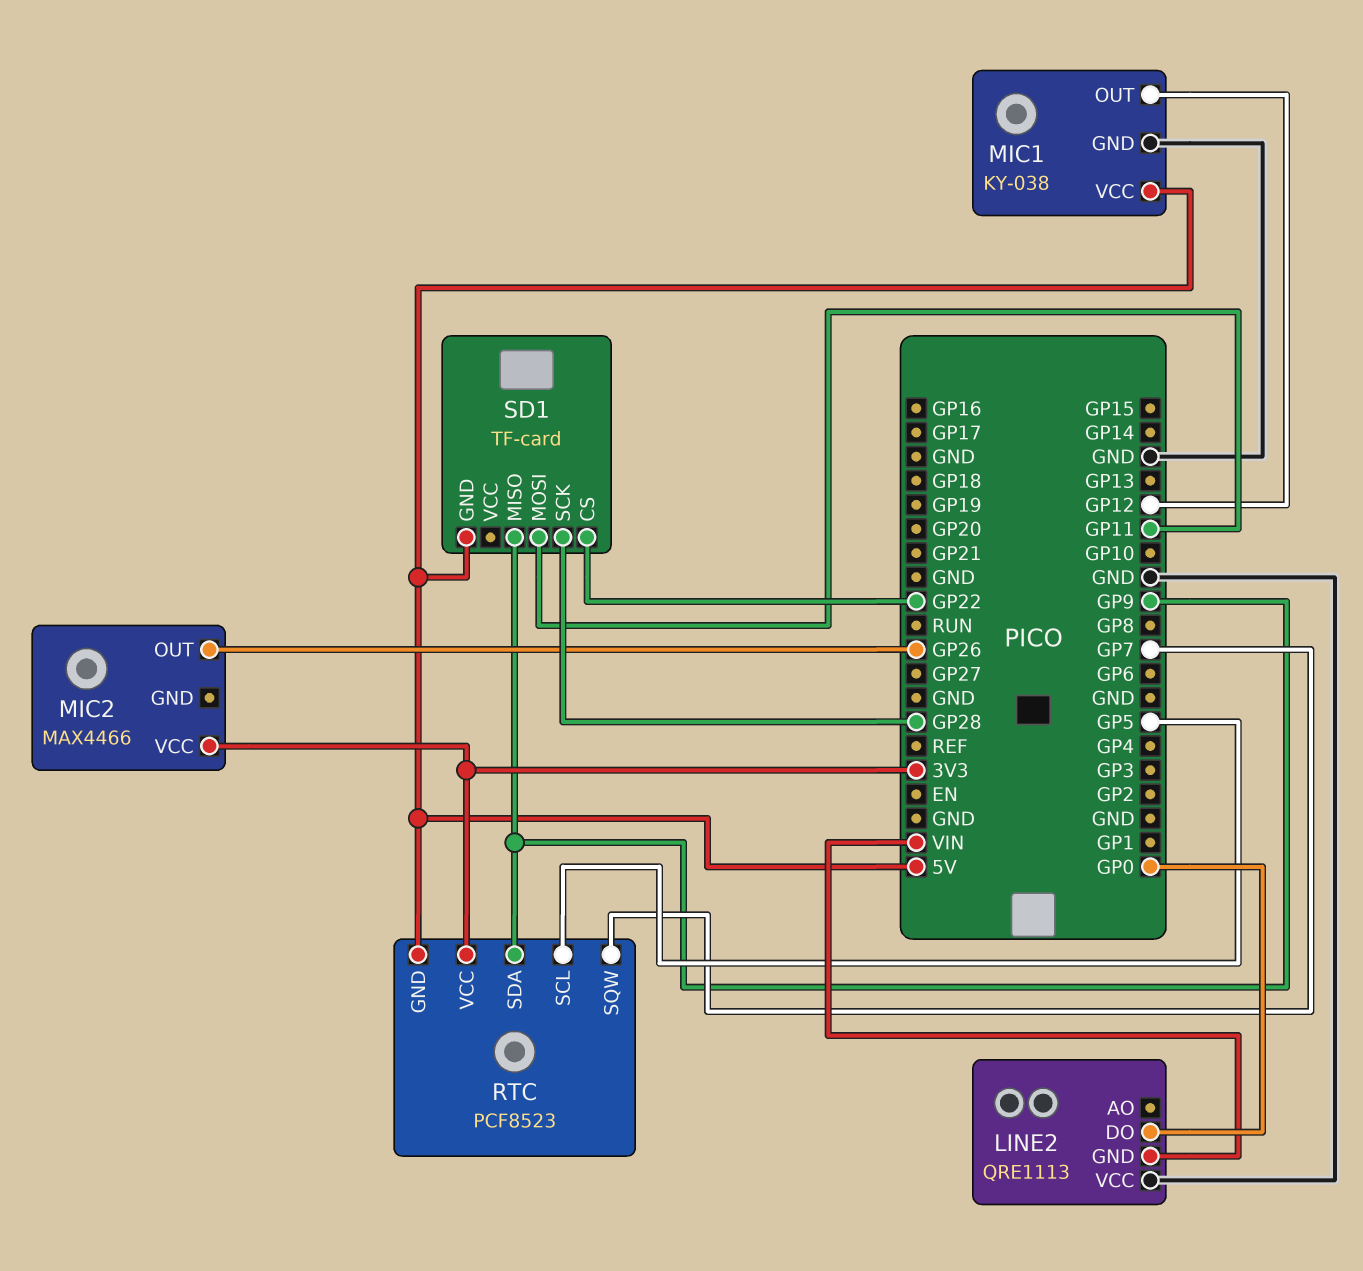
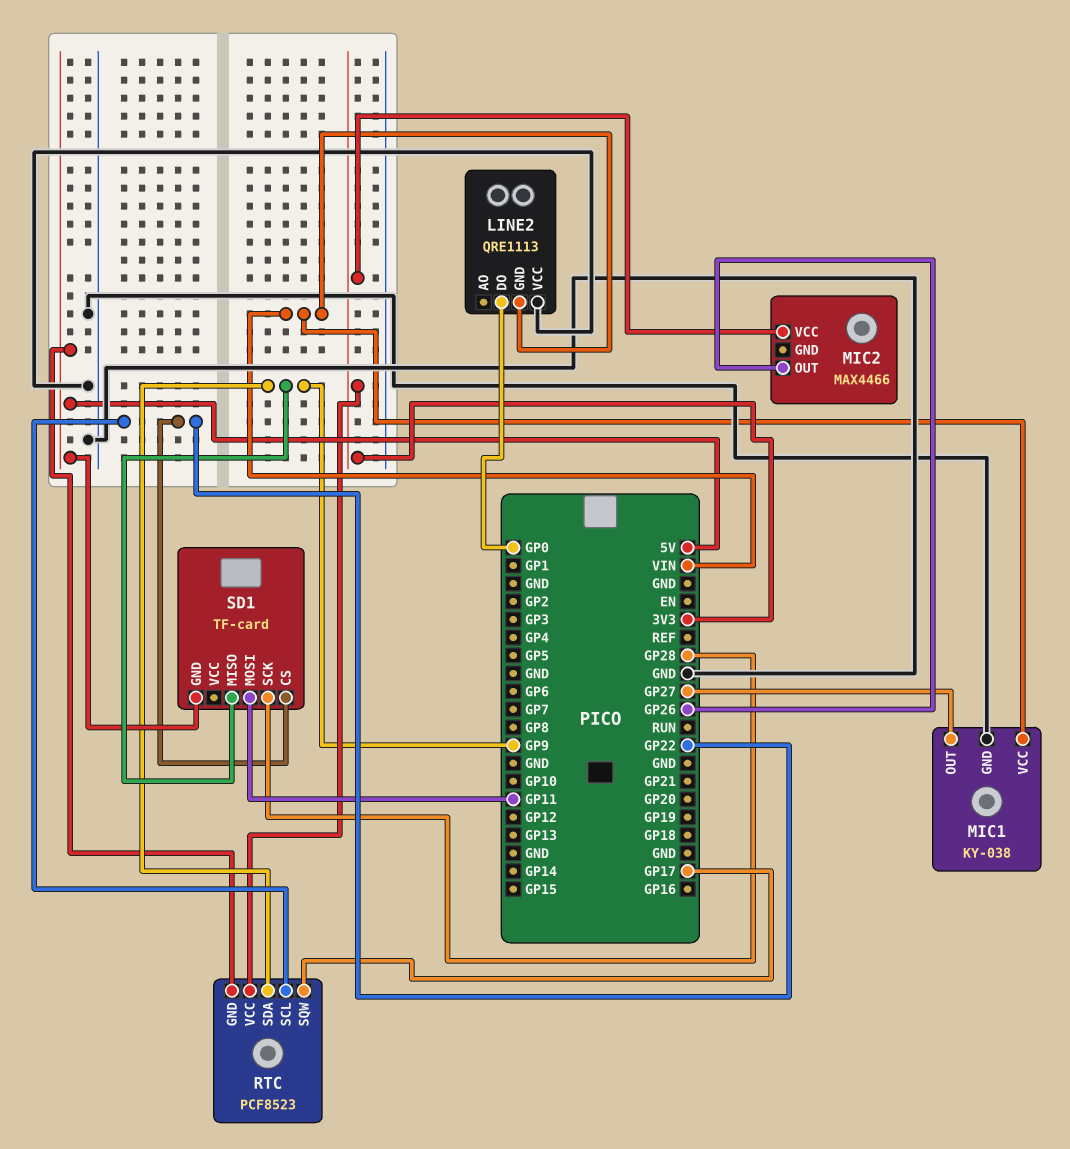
MIC1 pin OUT: GP12 -> GP27
MIC1 pin VCC: 5V -> VIN
RTC pin SCL: GP5 -> GP22
RTC pin SQW: GP7 -> GP17

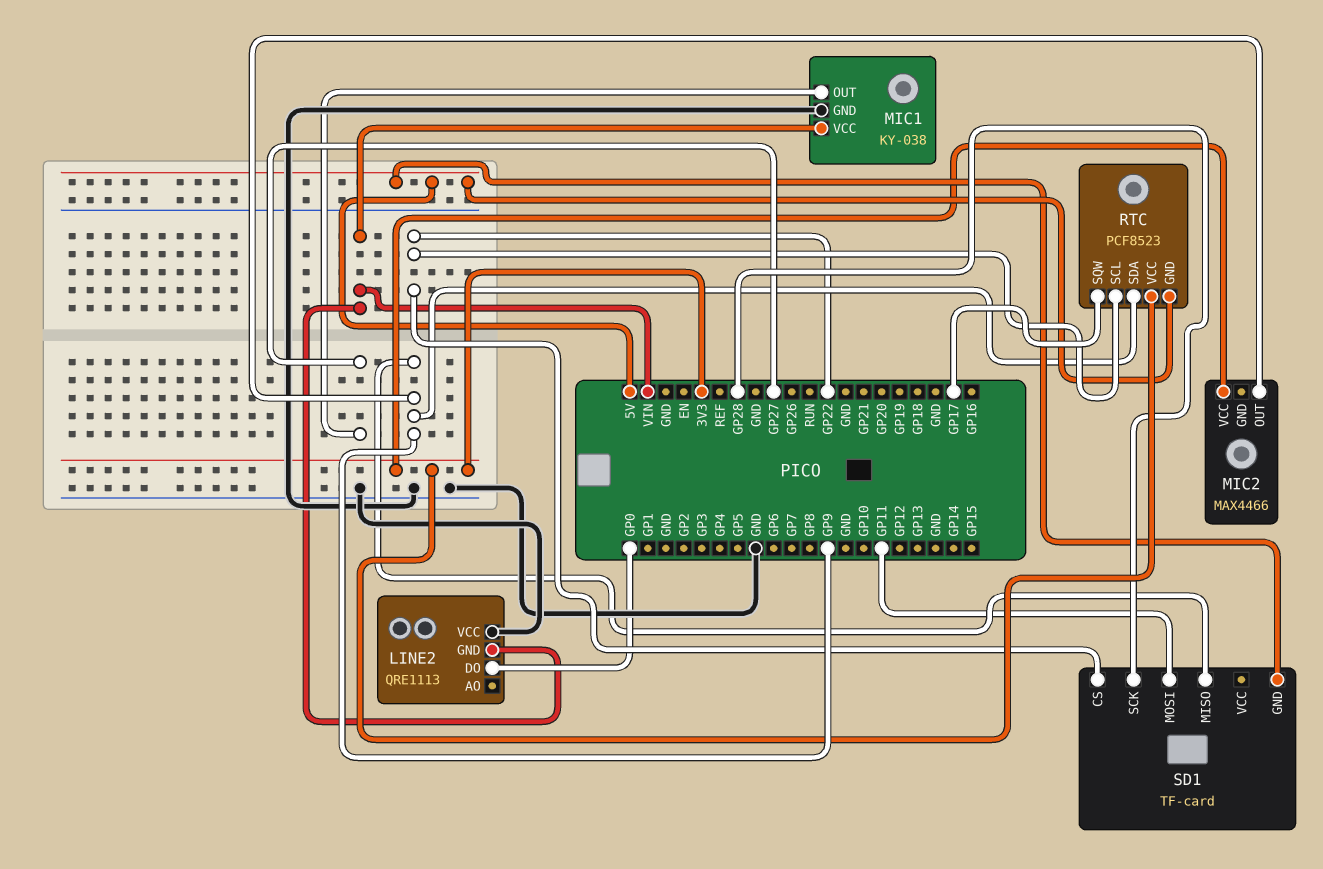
MIC2 pin OUT: GP26 -> GP9

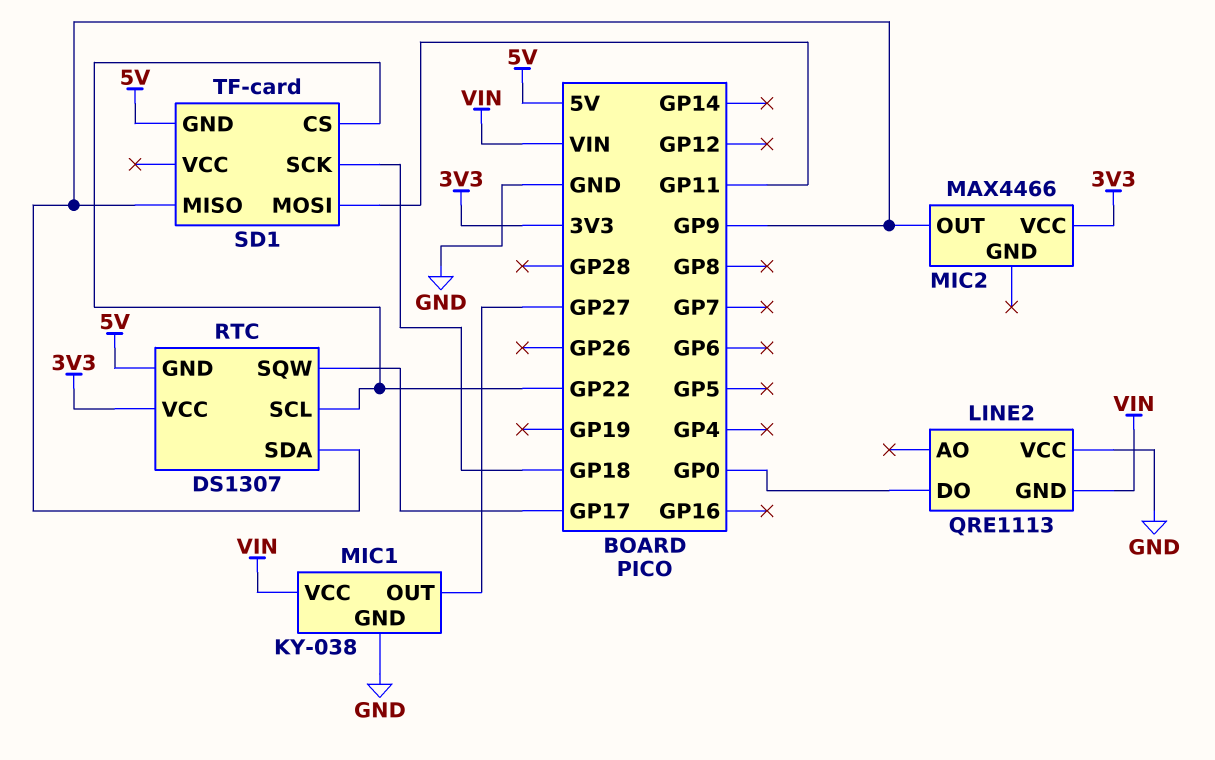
RTC: PCF8523 -> DS1307
SD1 pin SCK: GP28 -> GP18

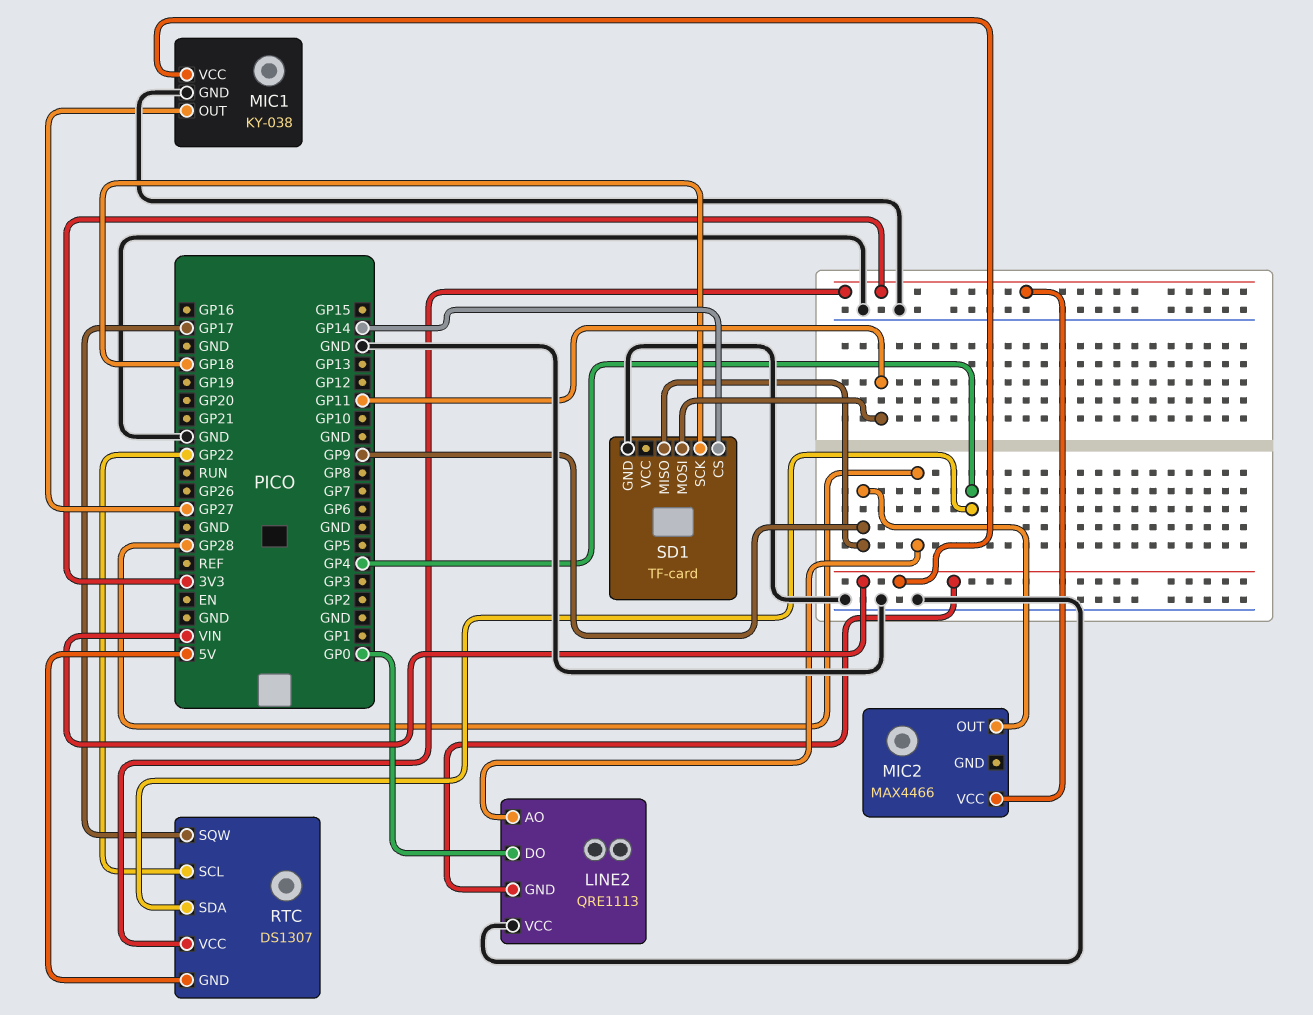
LINE2 pin AO: none -> GP28
RTC pin SDA: GP9 -> GP4
SD1 pin CS: GP22 -> GP14
SD1 pin GND: 5V -> GND

